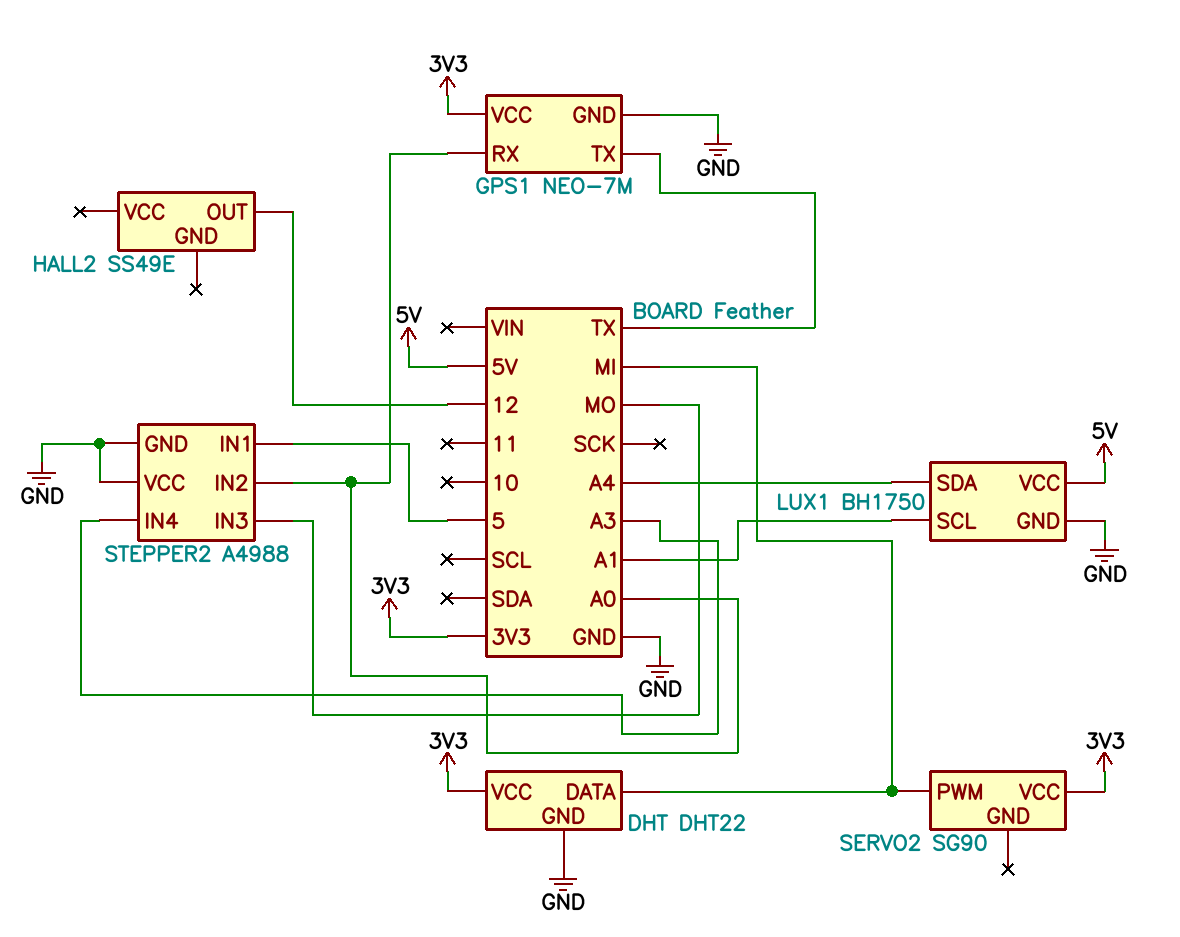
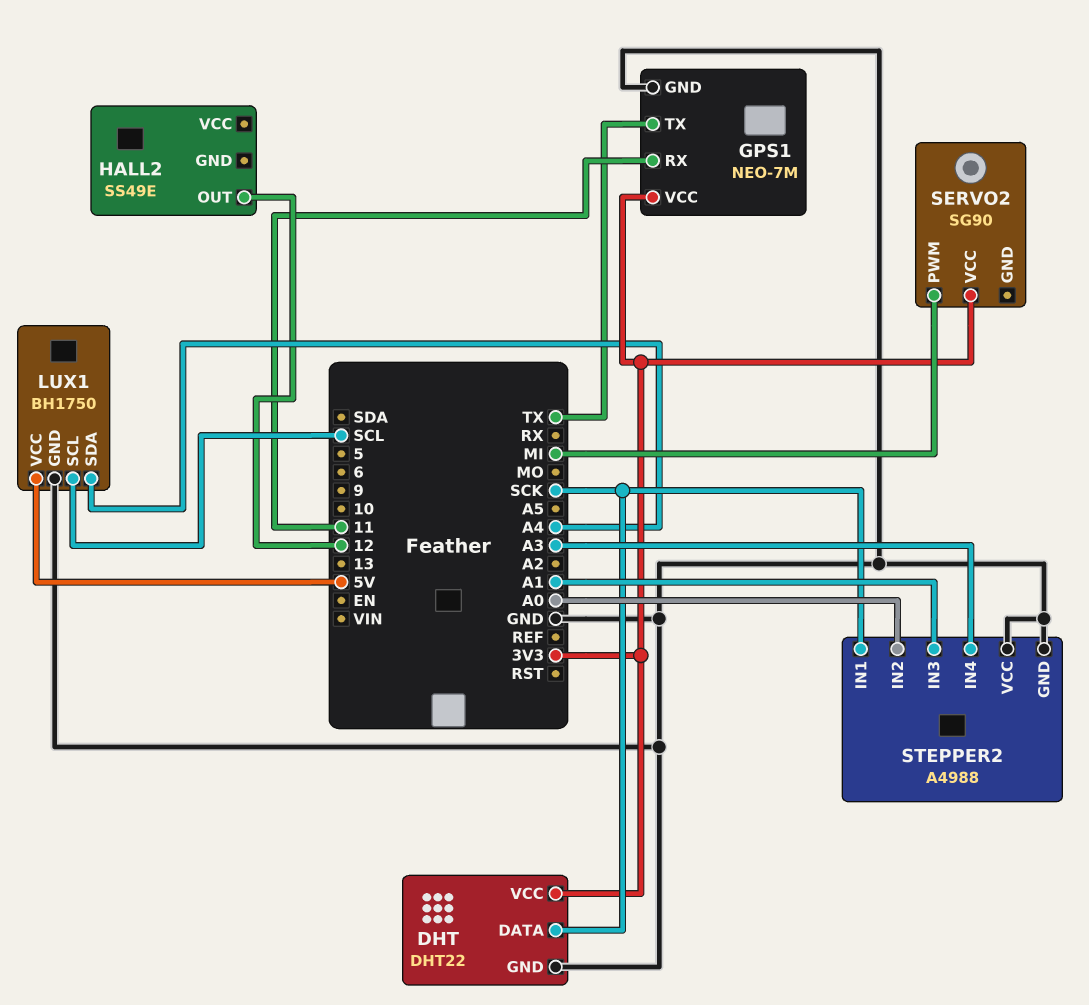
DHT pin DATA: MI -> SCK
GPS1 pin RX: A0 -> 11
LUX1 pin SCL: A1 -> SCL
STEPPER2 pin IN1: 5 -> SCK
STEPPER2 pin IN3: MO -> A1

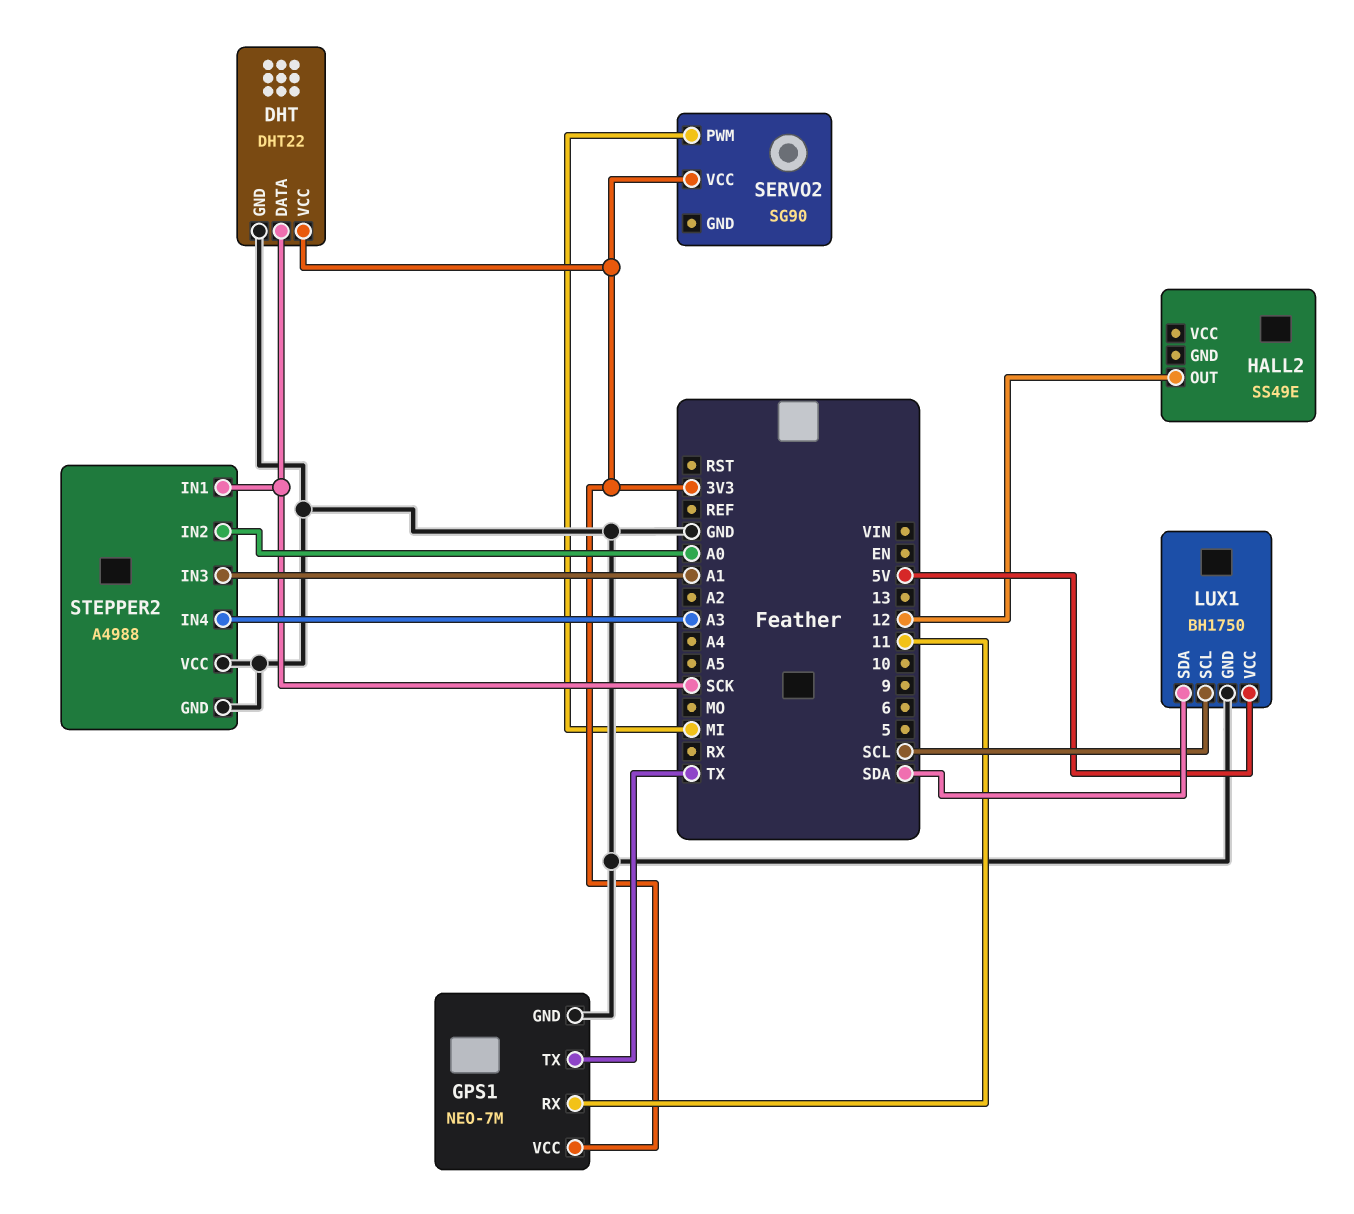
LUX1 pin SDA: A4 -> SDA

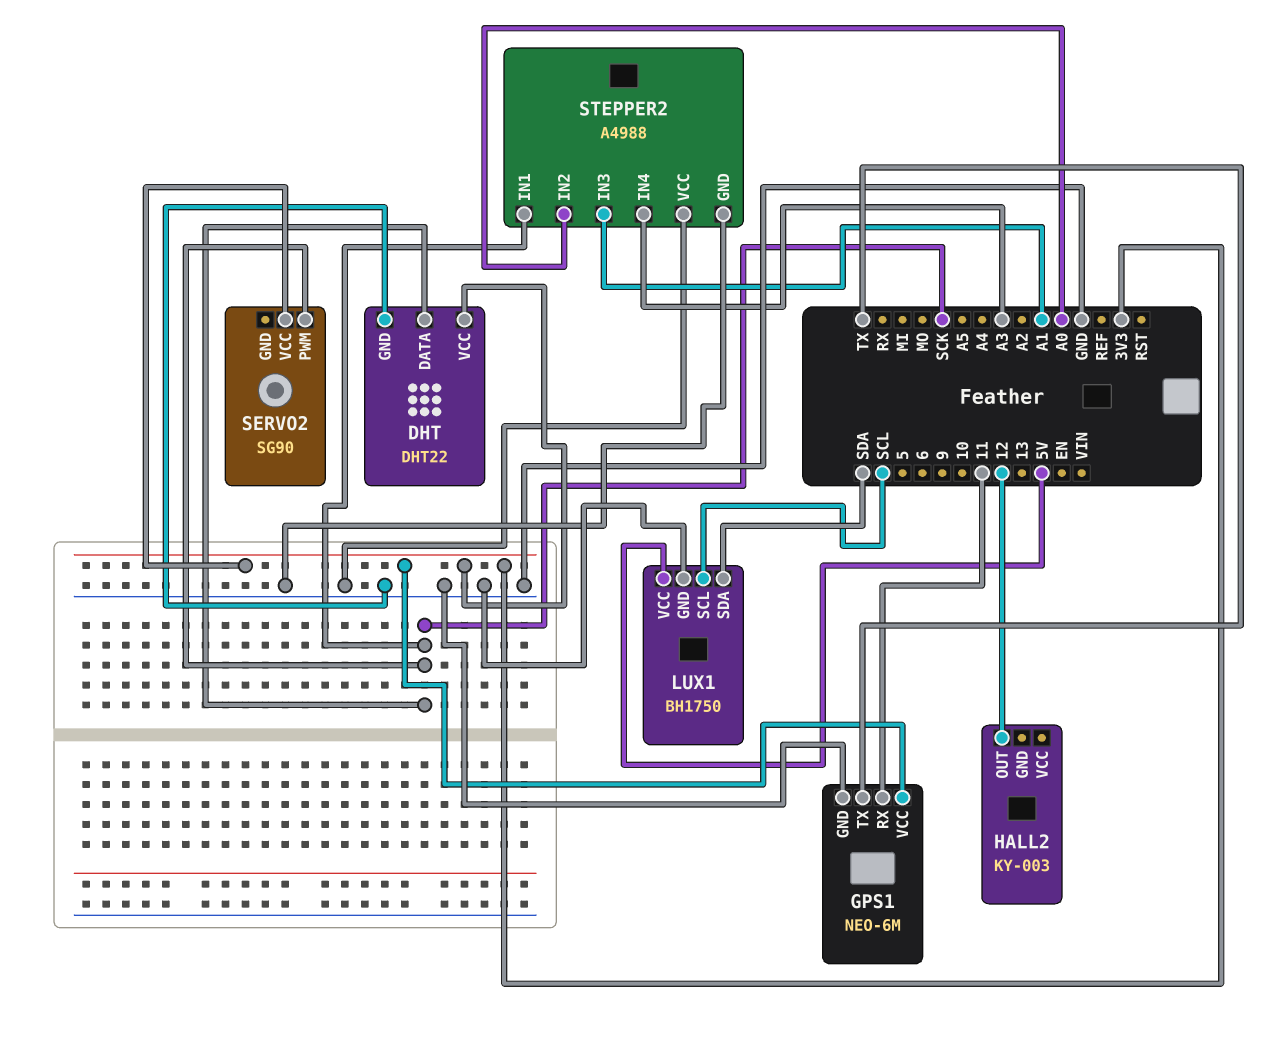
GPS1: NEO-7M -> NEO-6M
HALL2: SS49E -> KY-003
SERVO2 pin PWM: MI -> SCK

